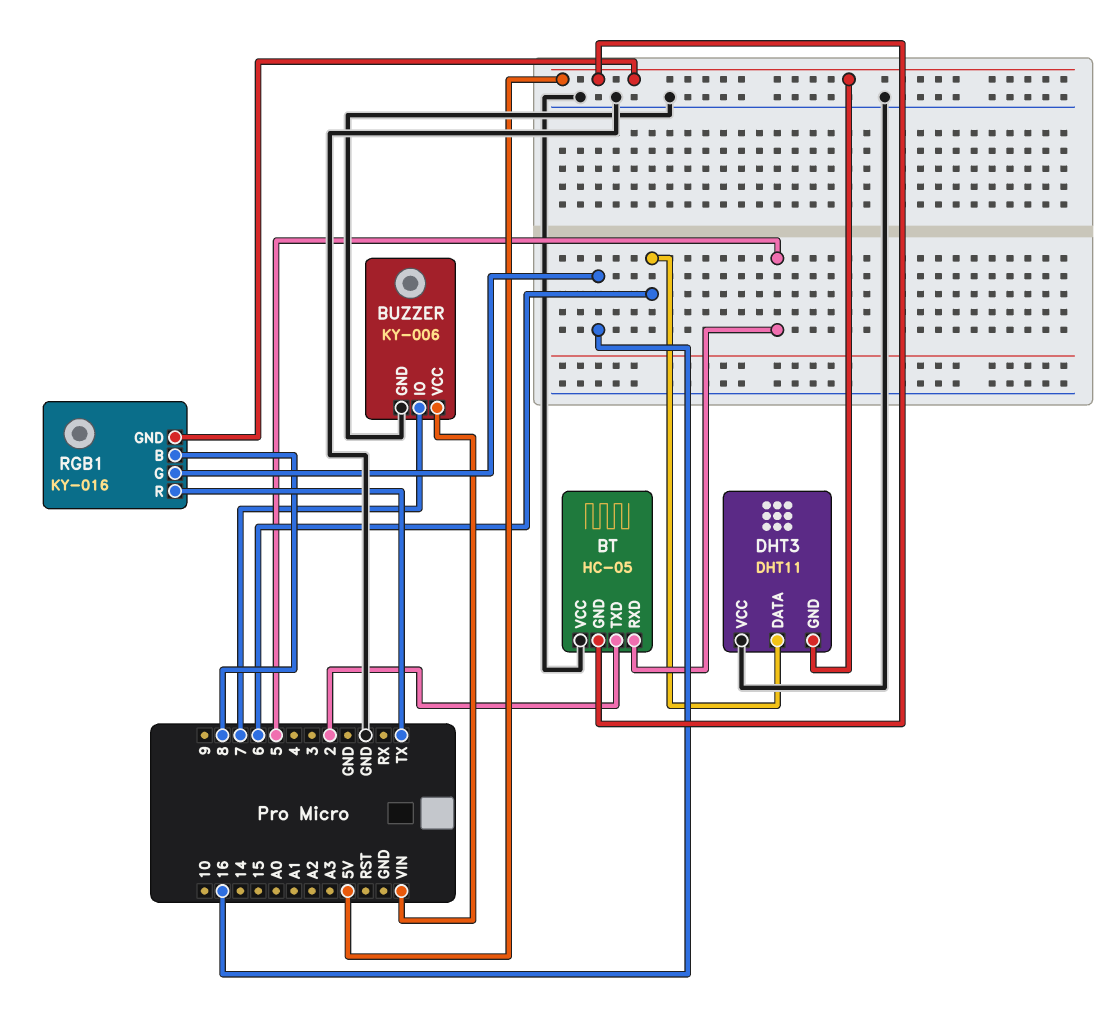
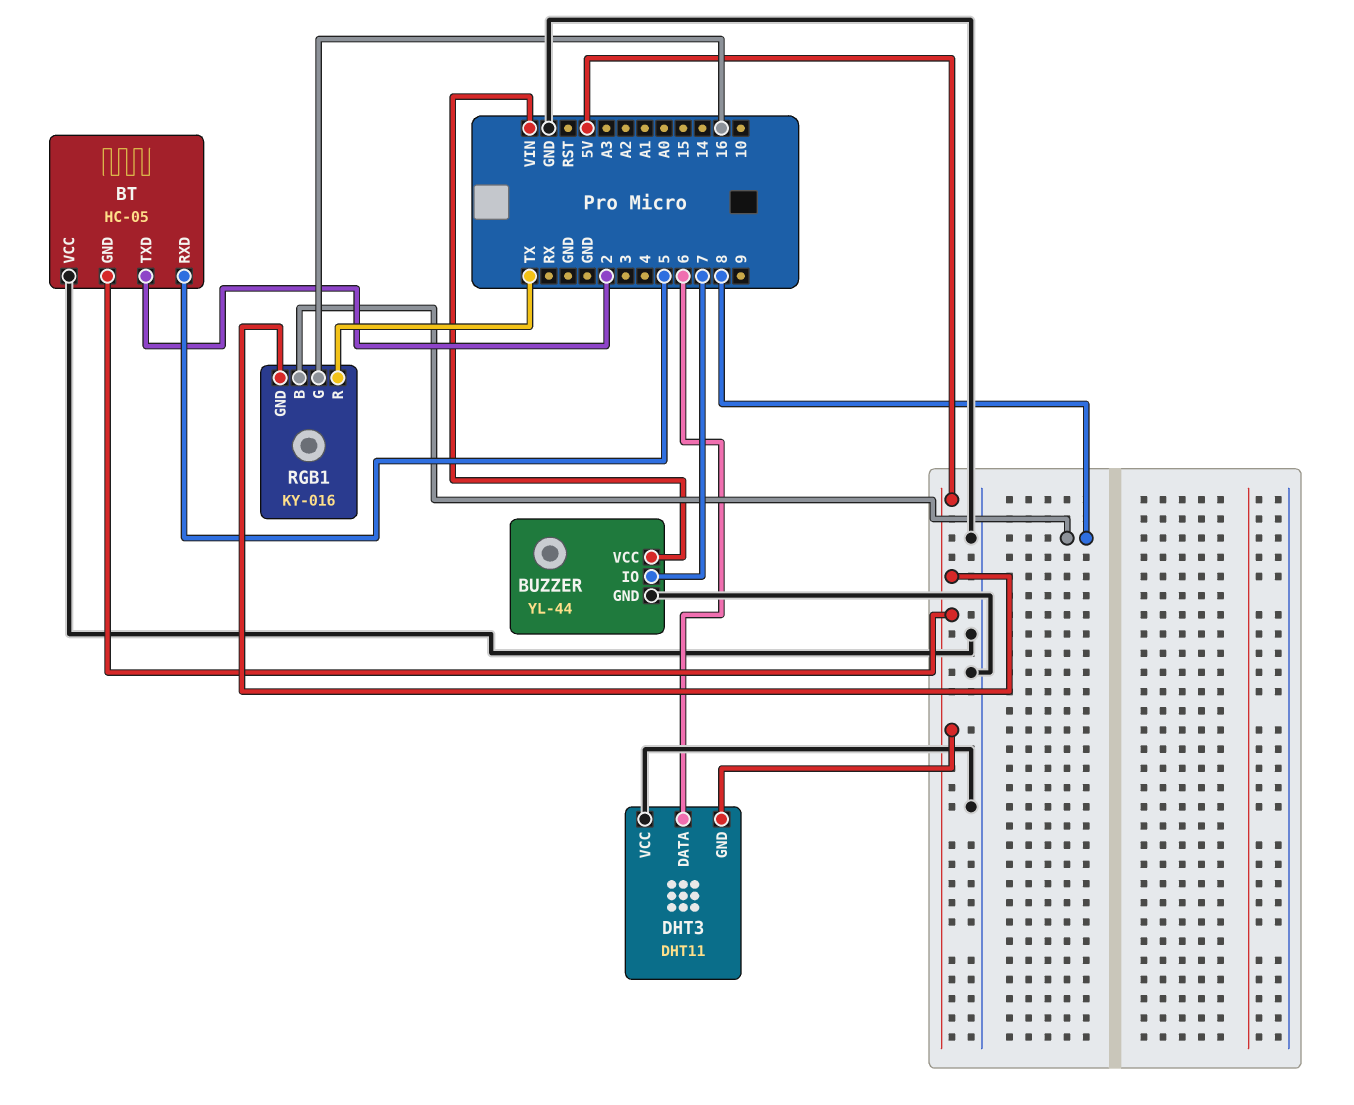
BUZZER: KY-006 -> YL-44

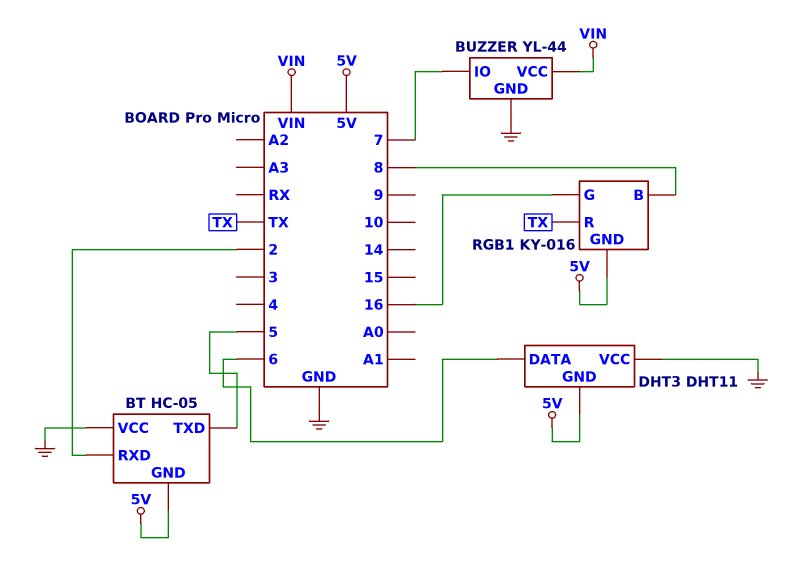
BT pin RXD: 5 -> 2
BT pin TXD: 2 -> 5

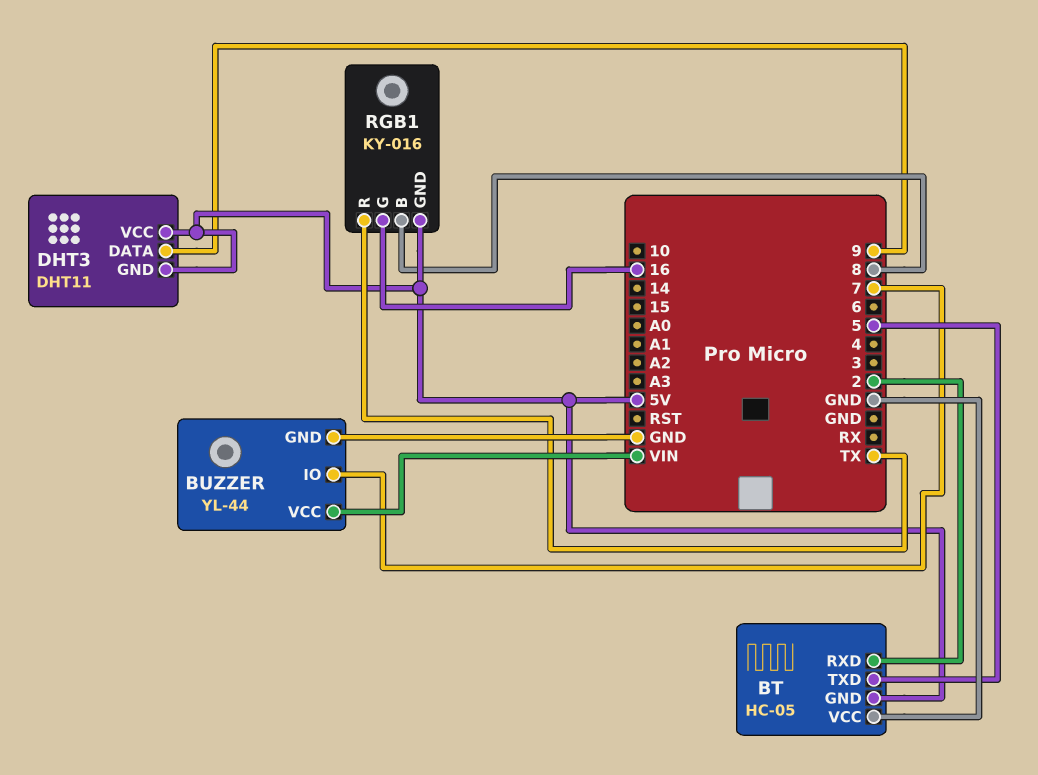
DHT3 pin DATA: 6 -> 9
DHT3 pin VCC: GND -> 5V

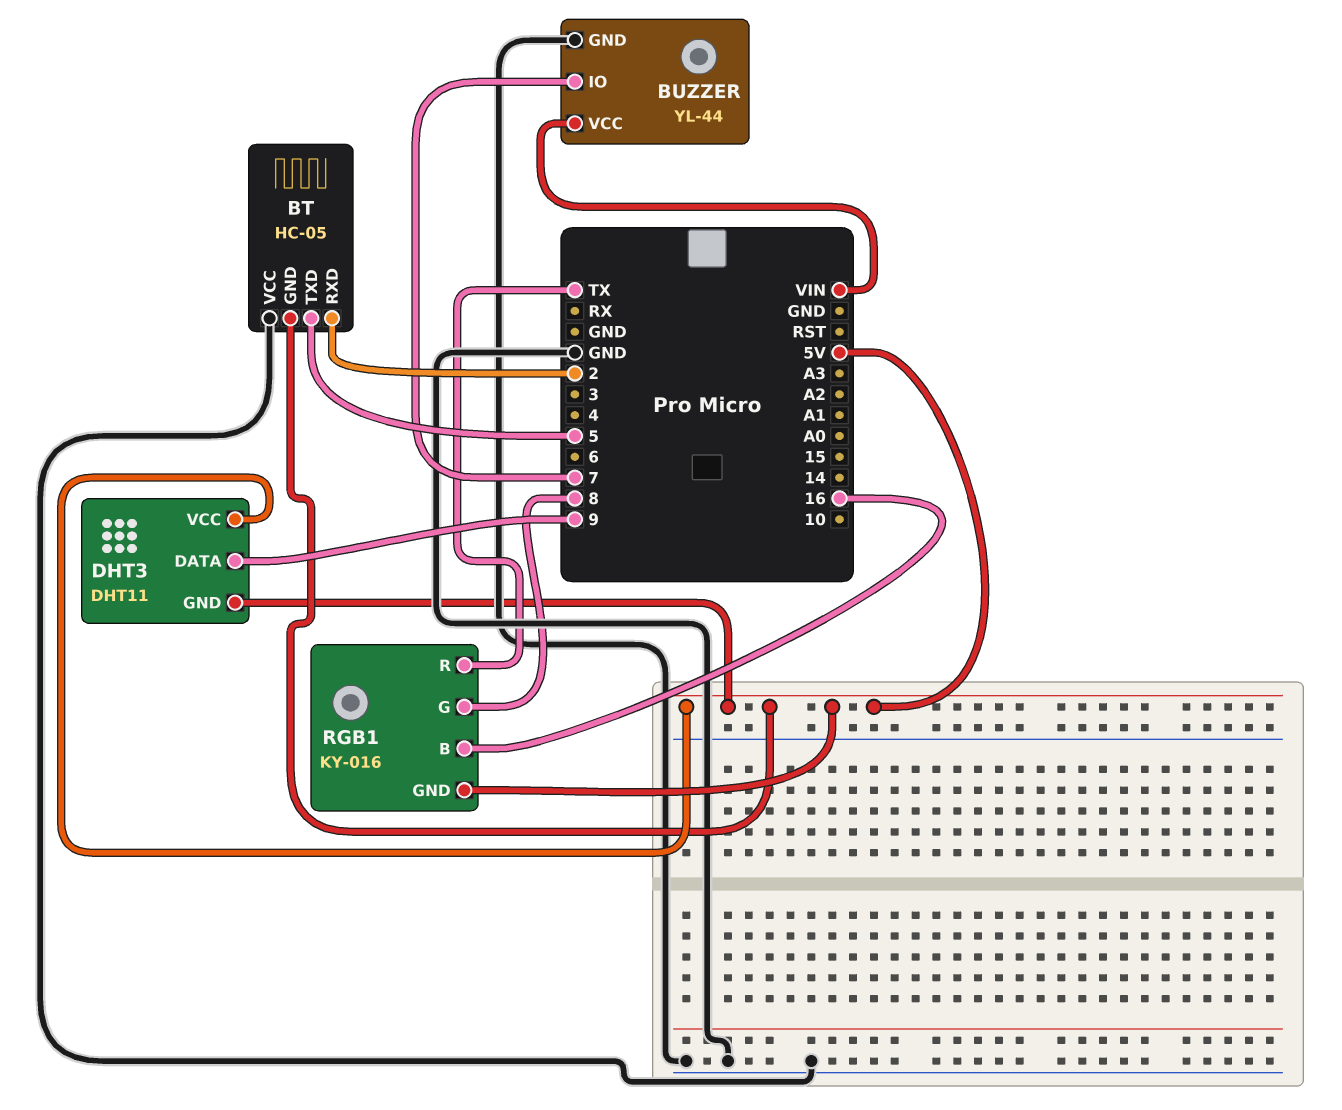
RGB1 pin B: 8 -> 16
RGB1 pin G: 16 -> 8

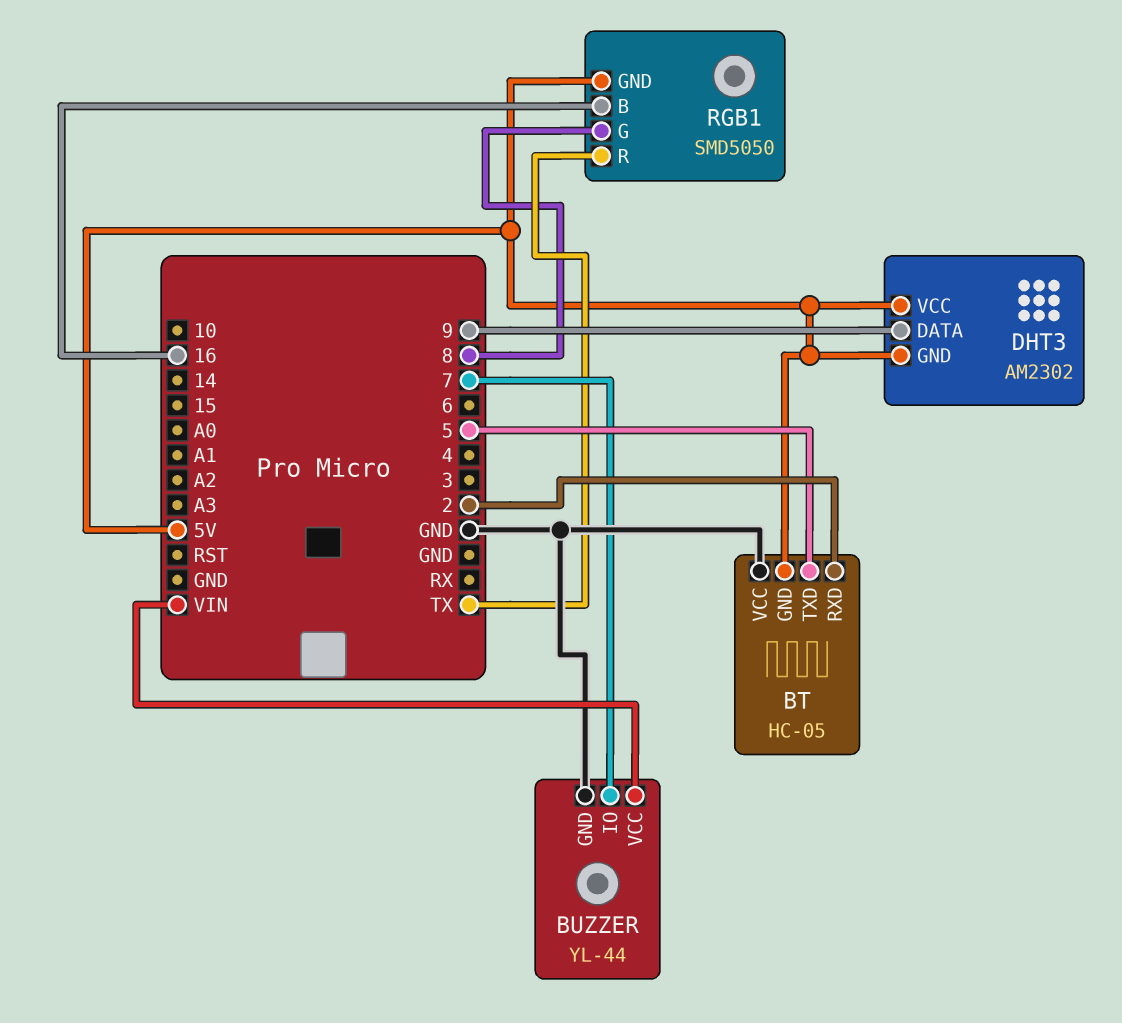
DHT3: DHT11 -> AM2302
RGB1: KY-016 -> SMD5050

